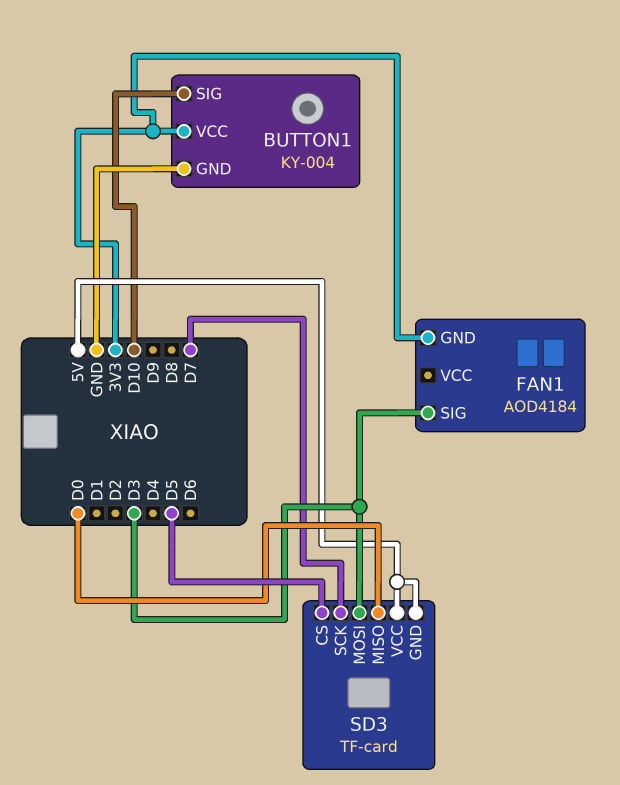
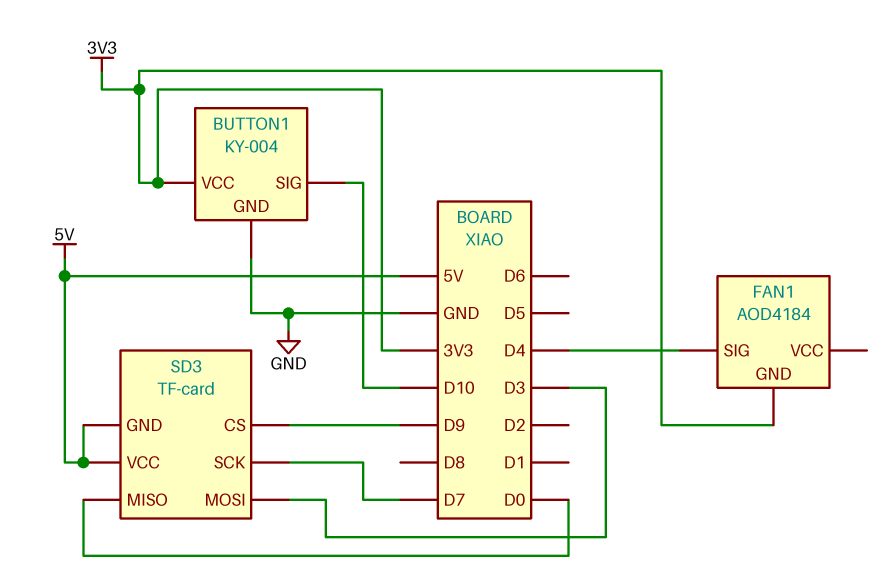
FAN1 pin SIG: D3 -> D4
SD3 pin CS: D5 -> D9

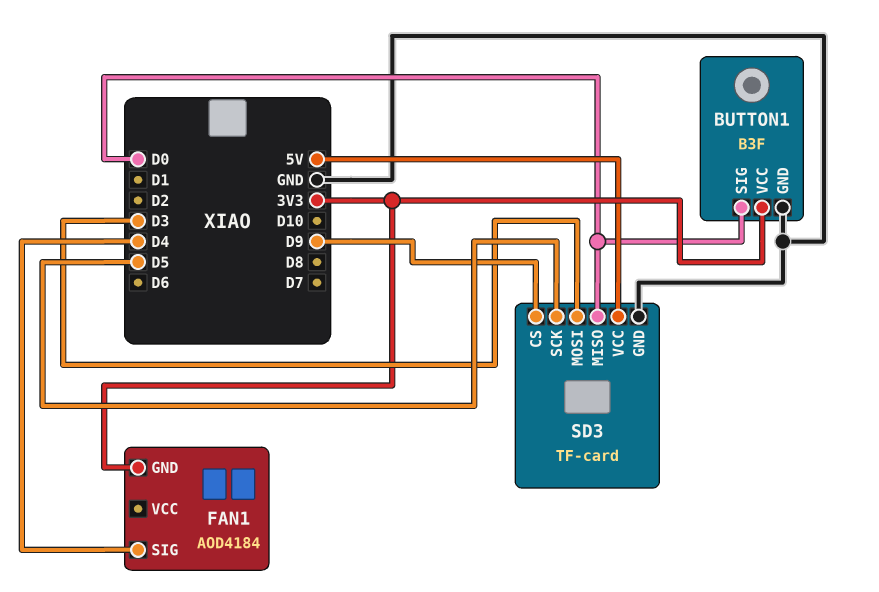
BUTTON1: KY-004 -> B3F
BUTTON1 pin SIG: D10 -> D0
SD3 pin GND: 5V -> GND
SD3 pin SCK: D7 -> D5

